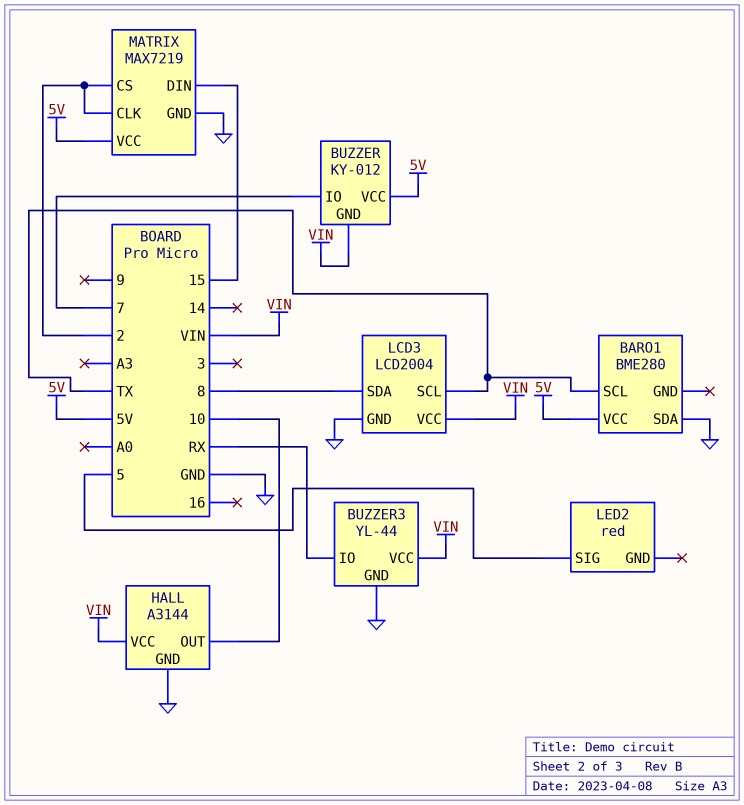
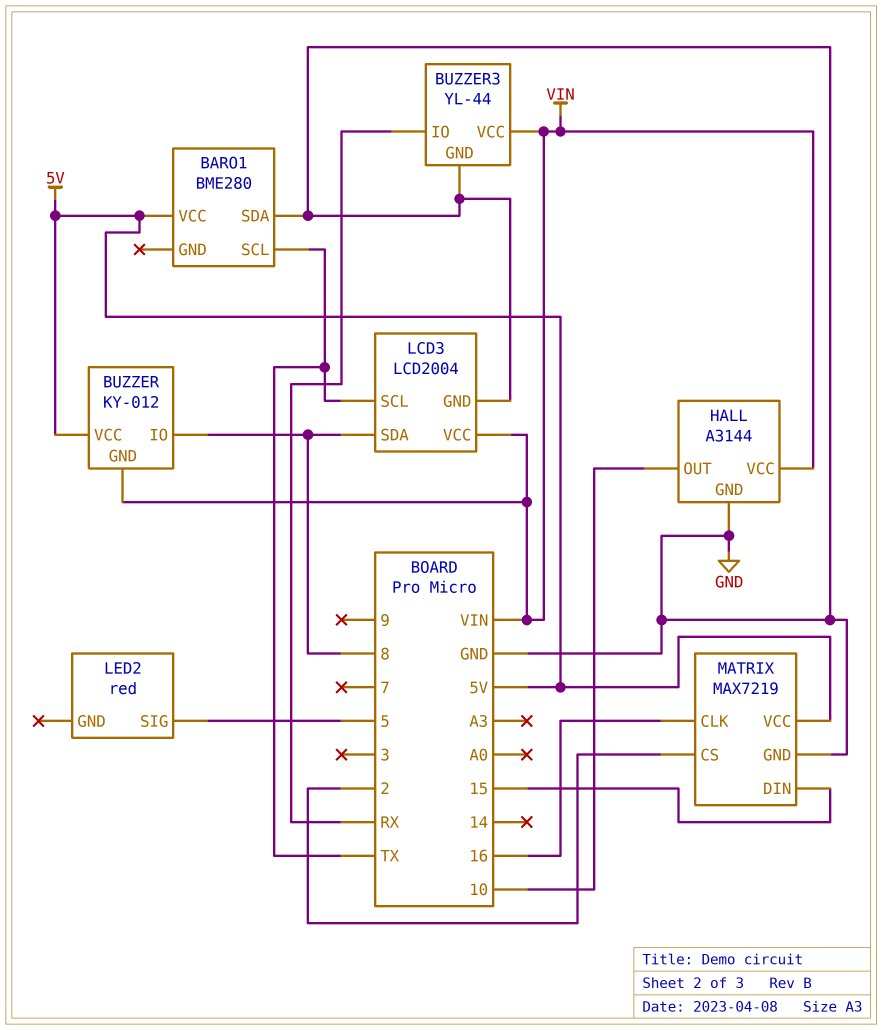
BUZZER pin IO: 7 -> 8
MATRIX pin CLK: 2 -> 16

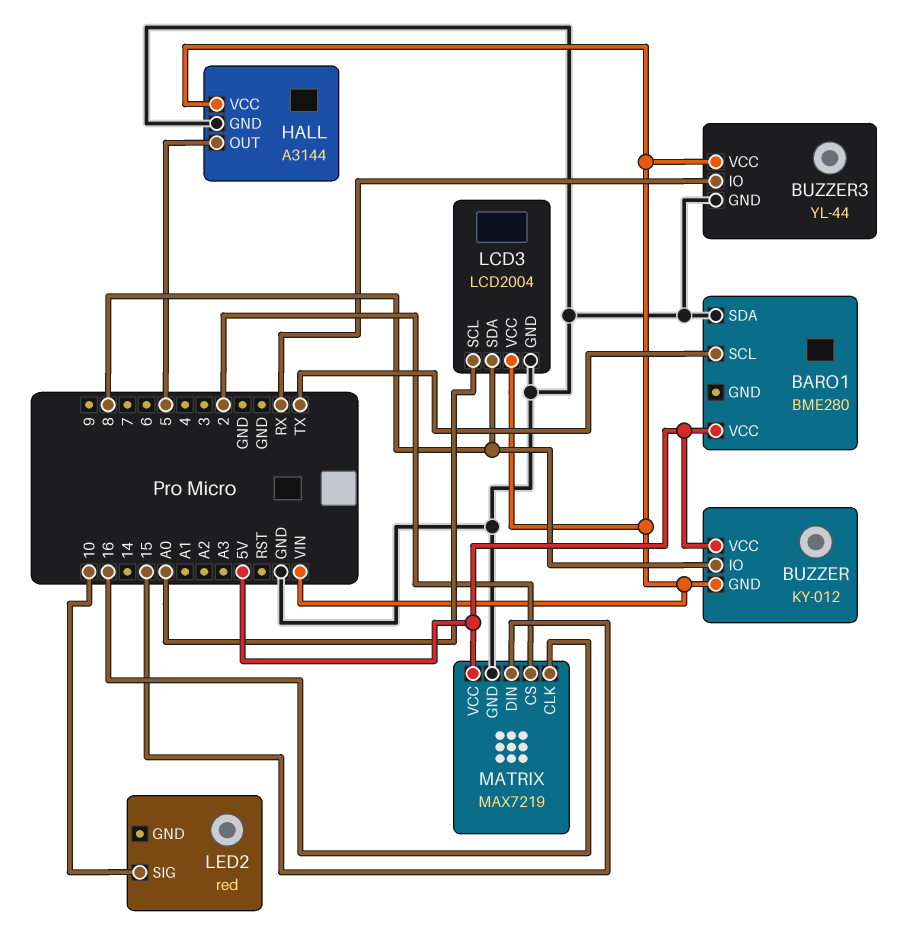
HALL pin OUT: 10 -> 5
LCD3 pin SCL: TX -> A0
LED2 pin SIG: 5 -> 10

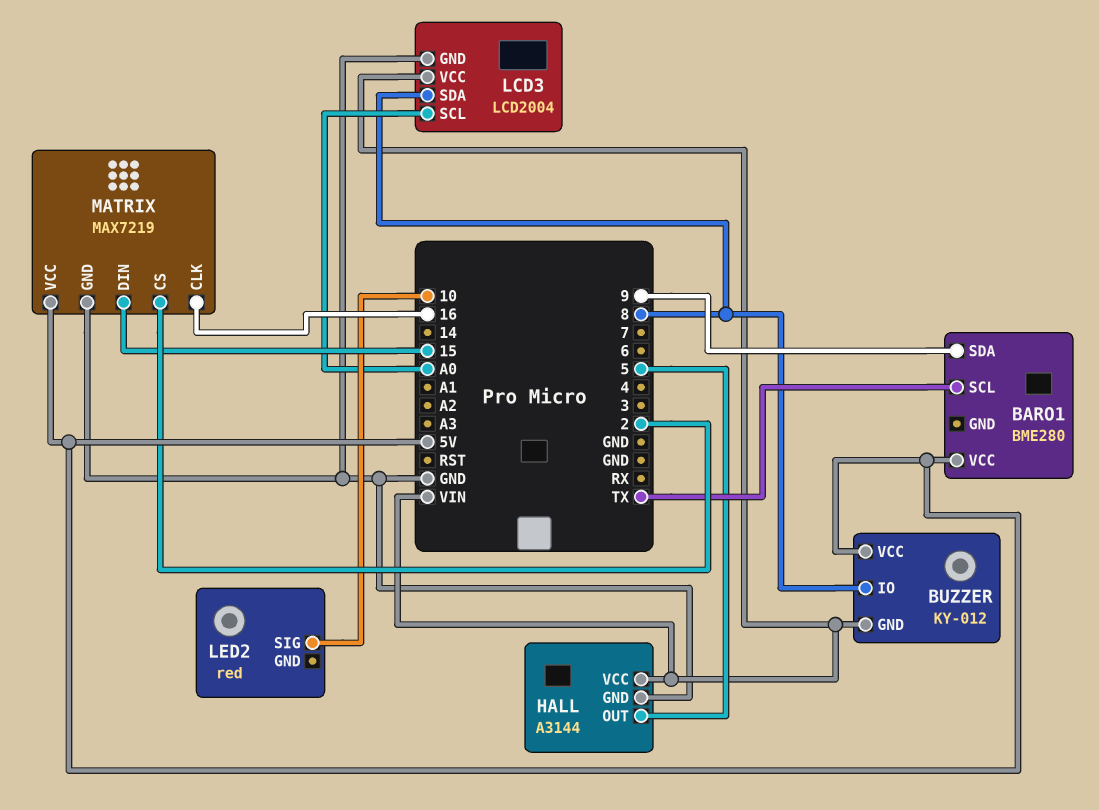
BARO1 pin SDA: GND -> 9
BUZZER3: YL-44 -> none
BUZZER3 pin GND: GND -> none
BUZZER3 pin IO: RX -> none
BUZZER3 pin VCC: VIN -> none

